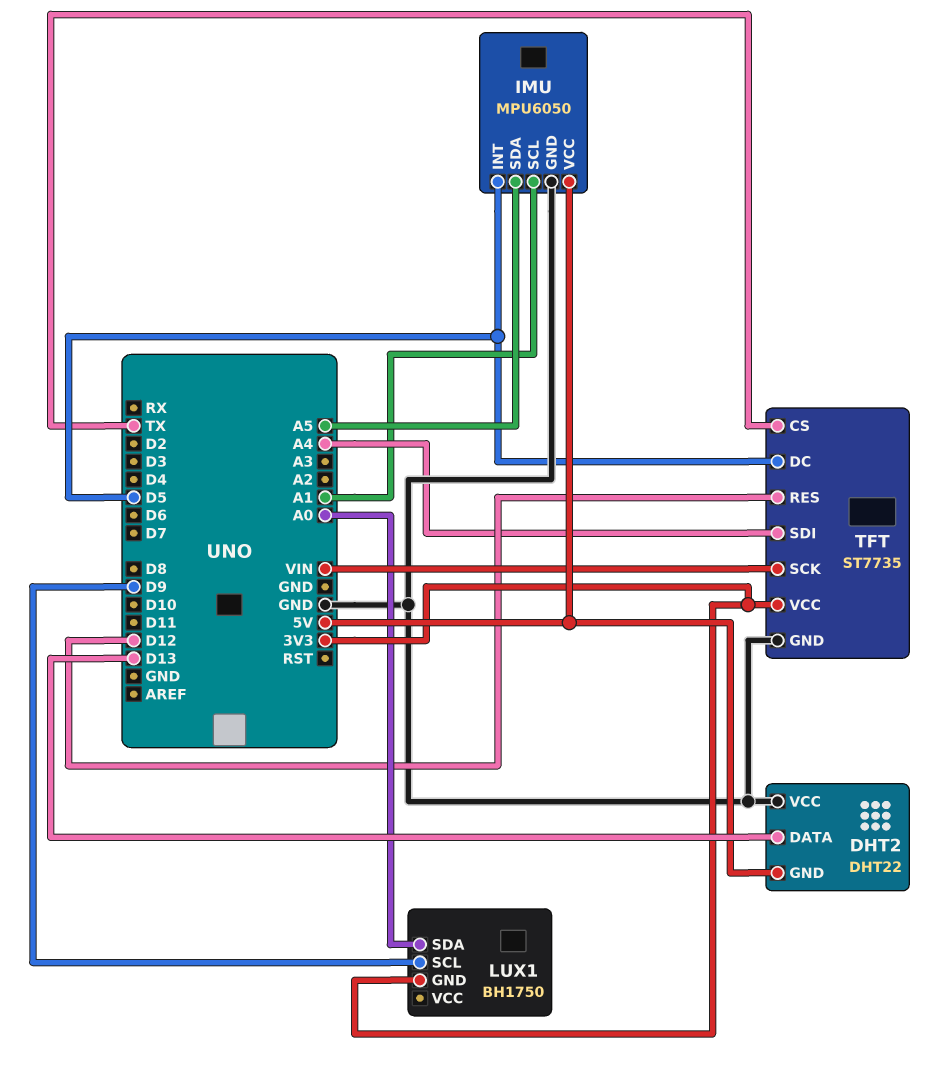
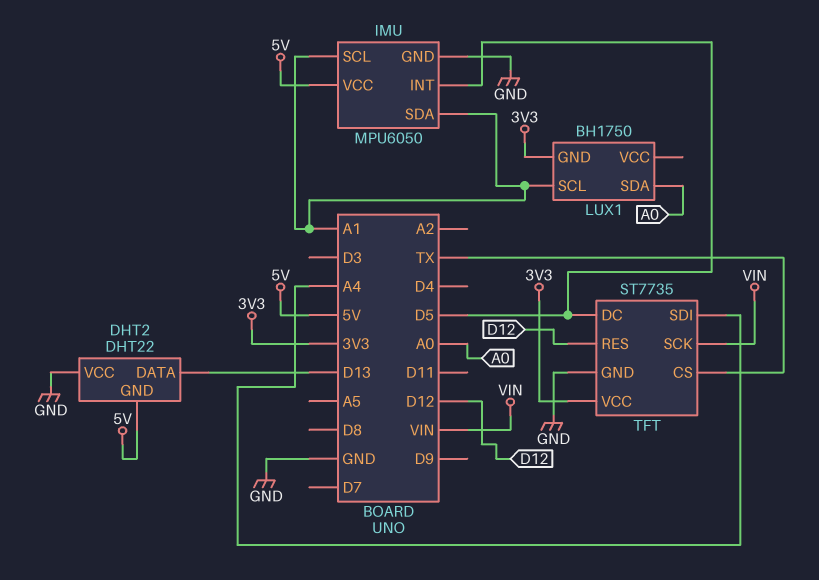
IMU pin SDA: A5 -> A1
LUX1 pin SCL: D9 -> A1

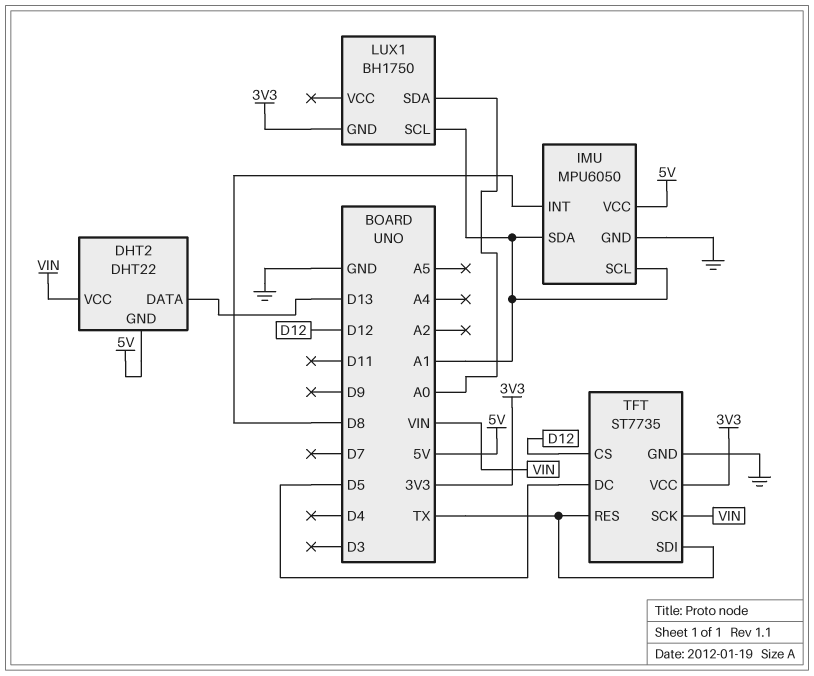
DHT2 pin VCC: GND -> VIN
IMU pin INT: D5 -> D8
TFT pin CS: TX -> D12
TFT pin RES: D12 -> TX
TFT pin SDI: A4 -> TX

